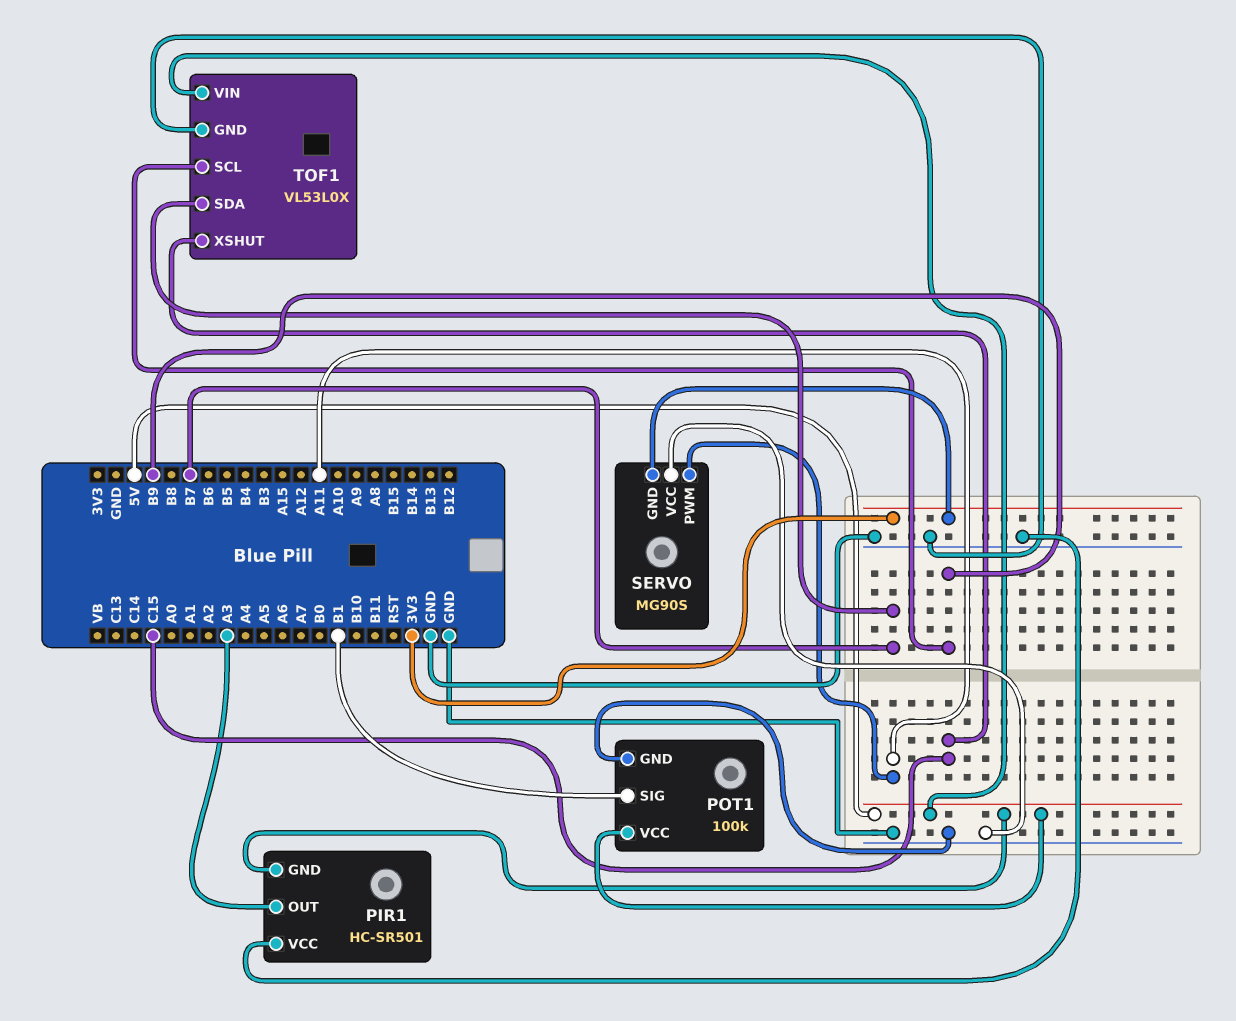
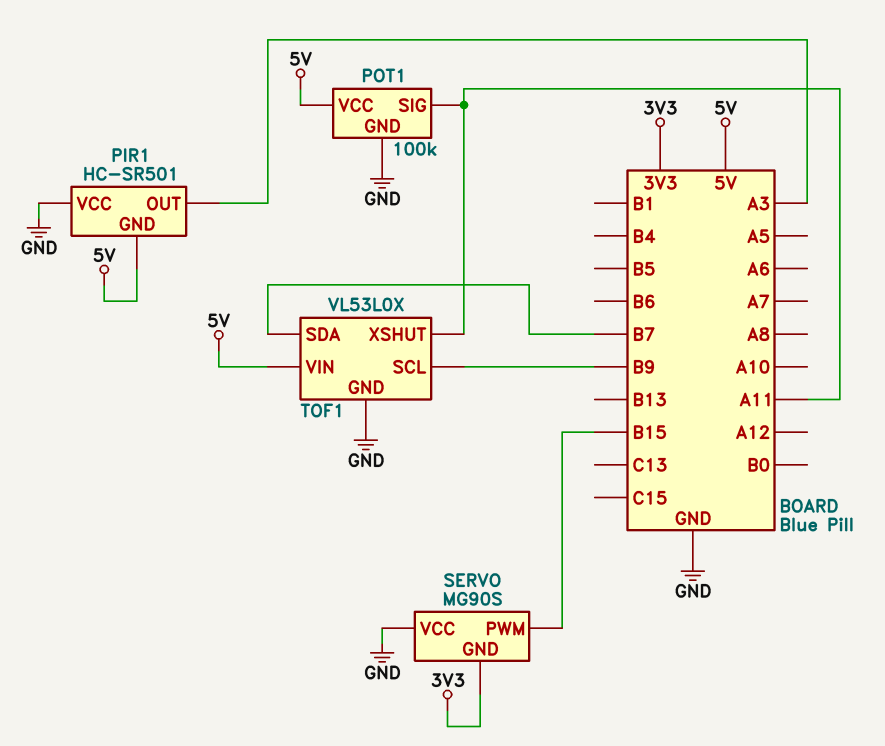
POT1 pin SIG: B1 -> A11
SERVO pin PWM: A11 -> B15
TOF1 pin XSHUT: C15 -> A11

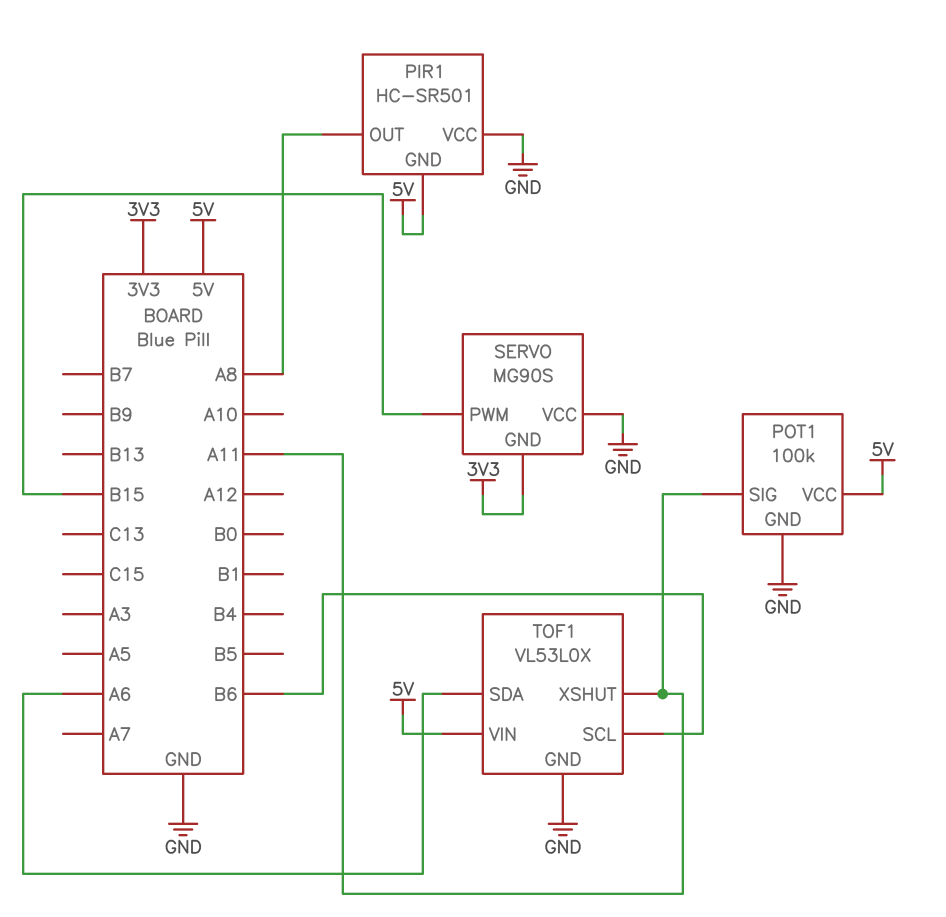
PIR1 pin OUT: A3 -> A8
TOF1 pin SCL: B9 -> B6
TOF1 pin SDA: B7 -> A6

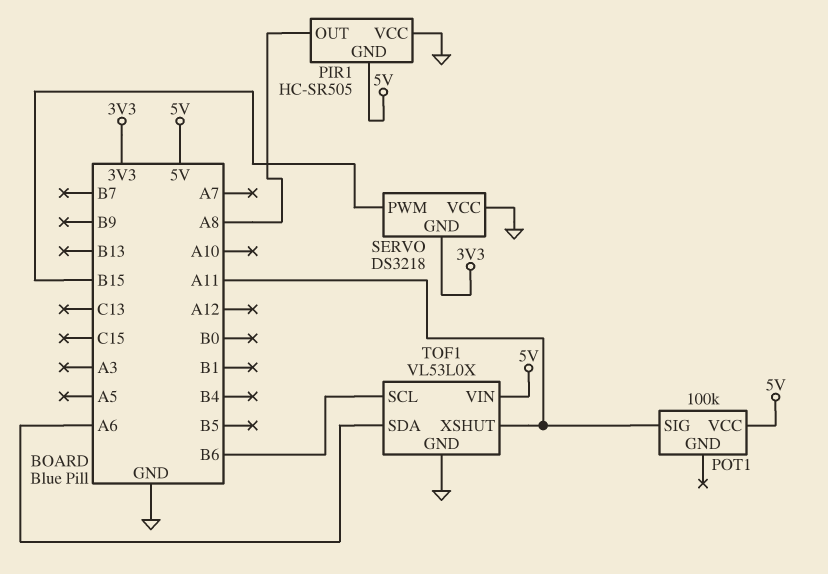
PIR1: HC-SR501 -> HC-SR505
POT1 pin GND: GND -> none
SERVO: MG90S -> DS3218

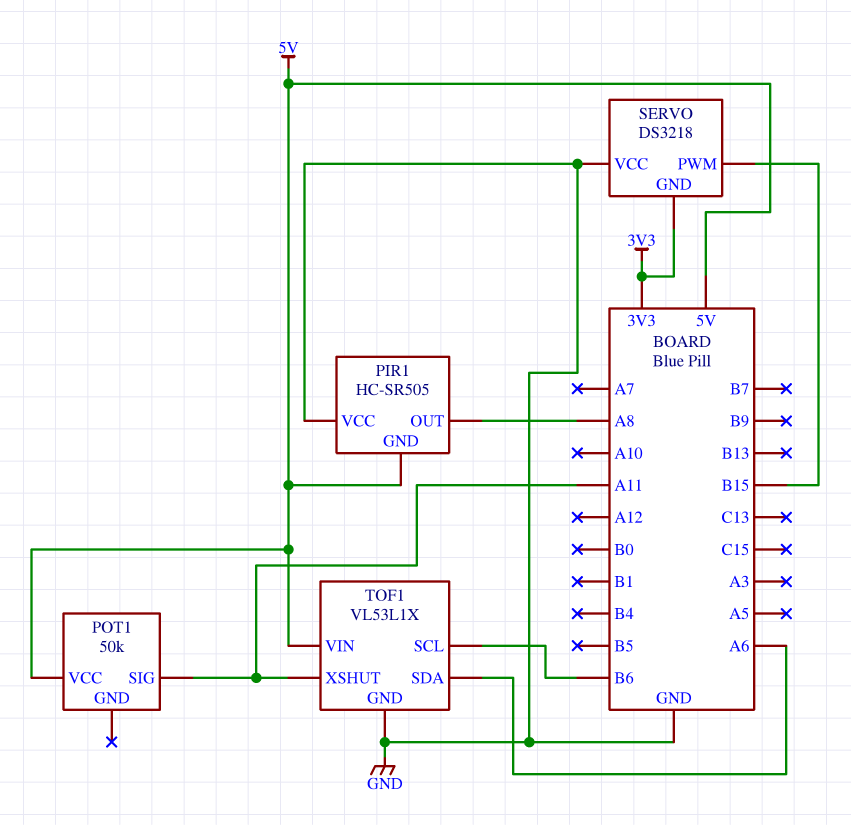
POT1: 100k -> 50k
TOF1: VL53L0X -> VL53L1X

